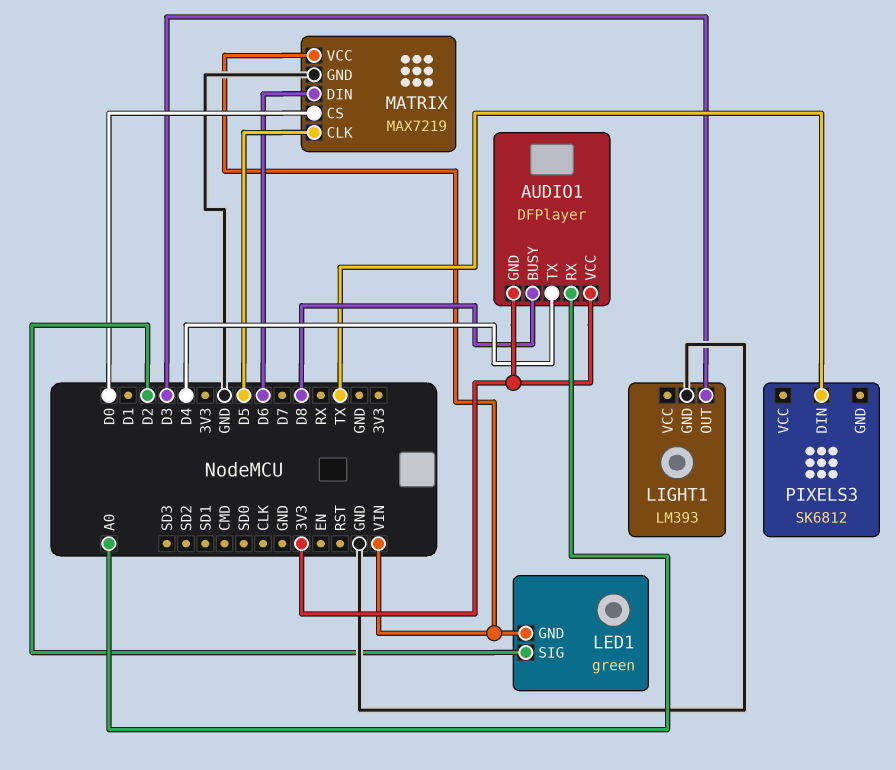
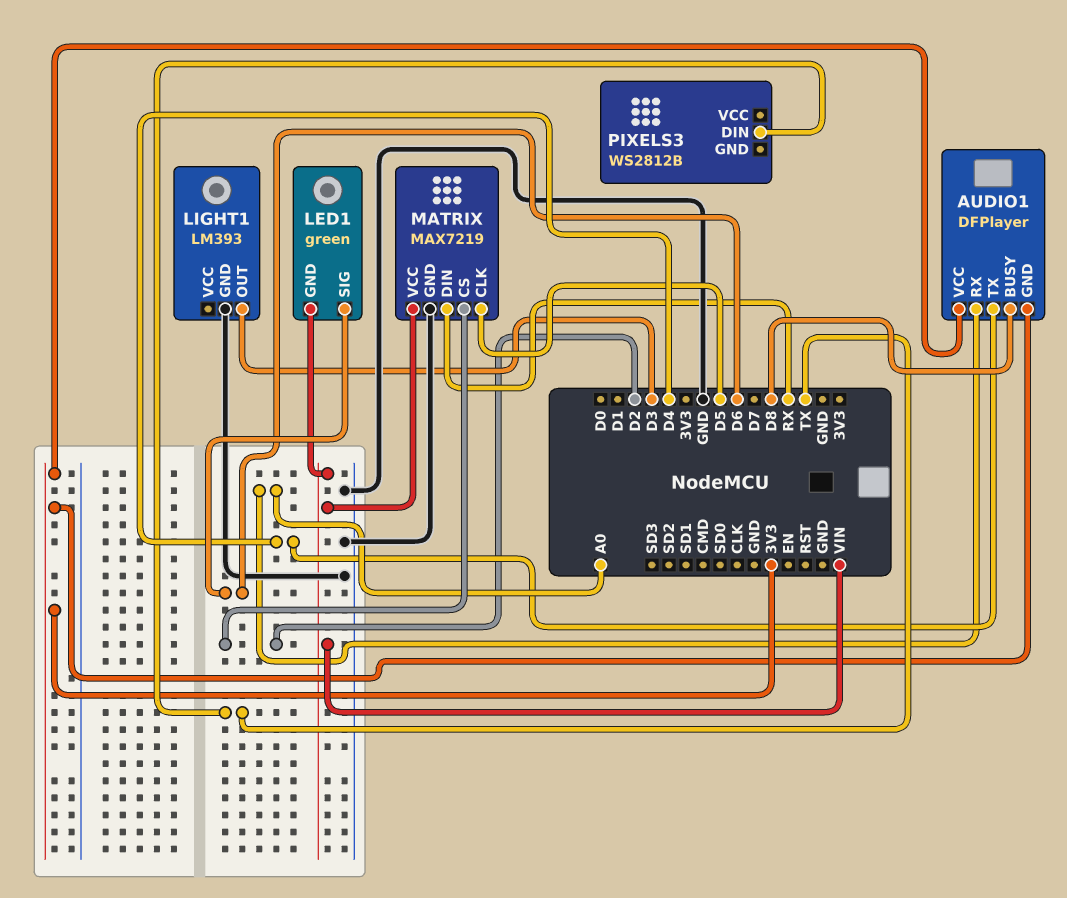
LED1 pin SIG: D2 -> D6
MATRIX pin CS: D0 -> D2
MATRIX pin DIN: D6 -> RX
PIXELS3: SK6812 -> WS2812B

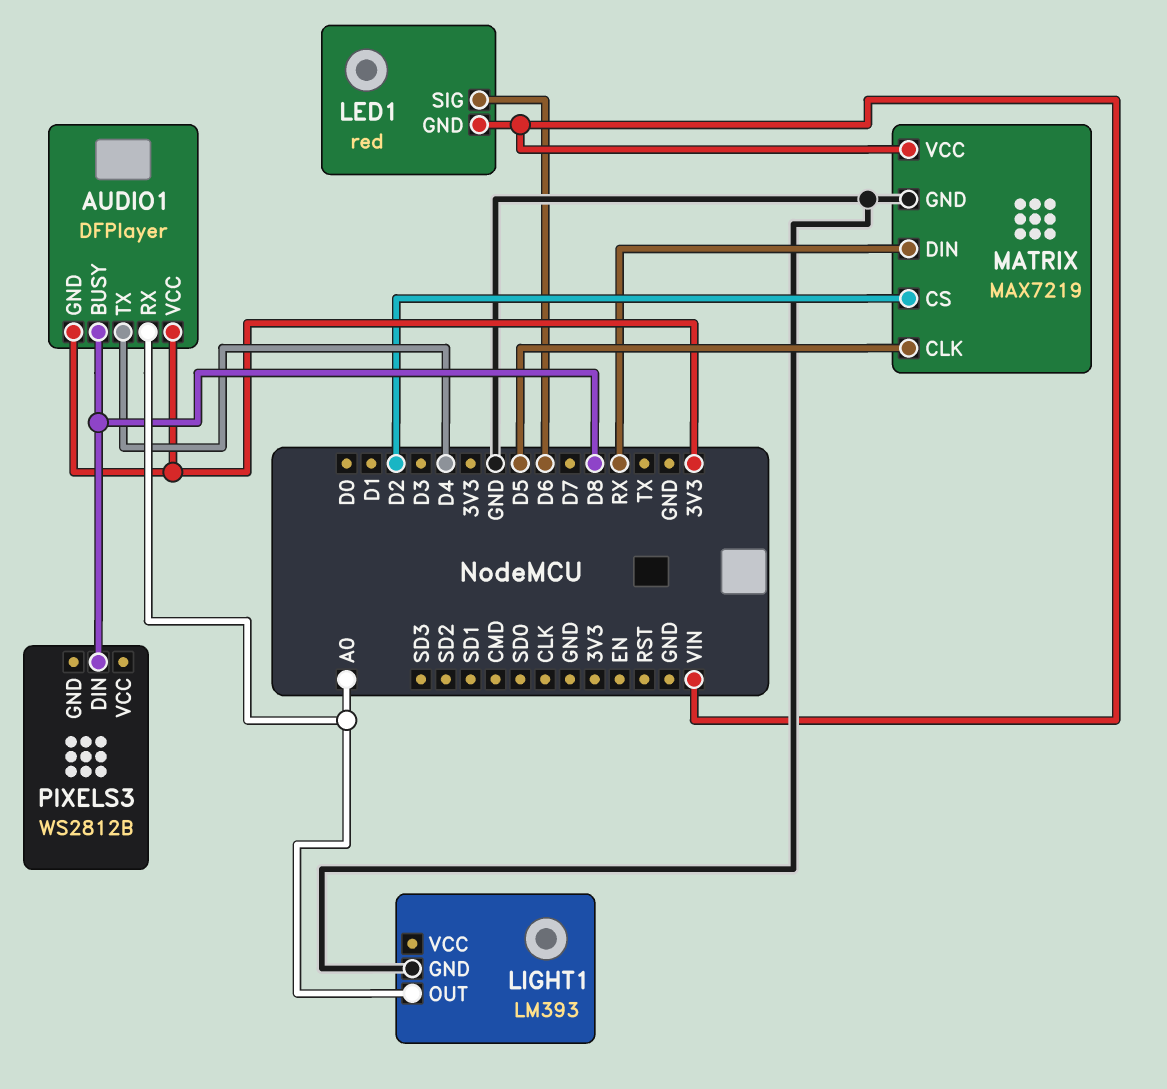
LED1: green -> red
LIGHT1 pin OUT: D3 -> A0
PIXELS3 pin DIN: TX -> D8

